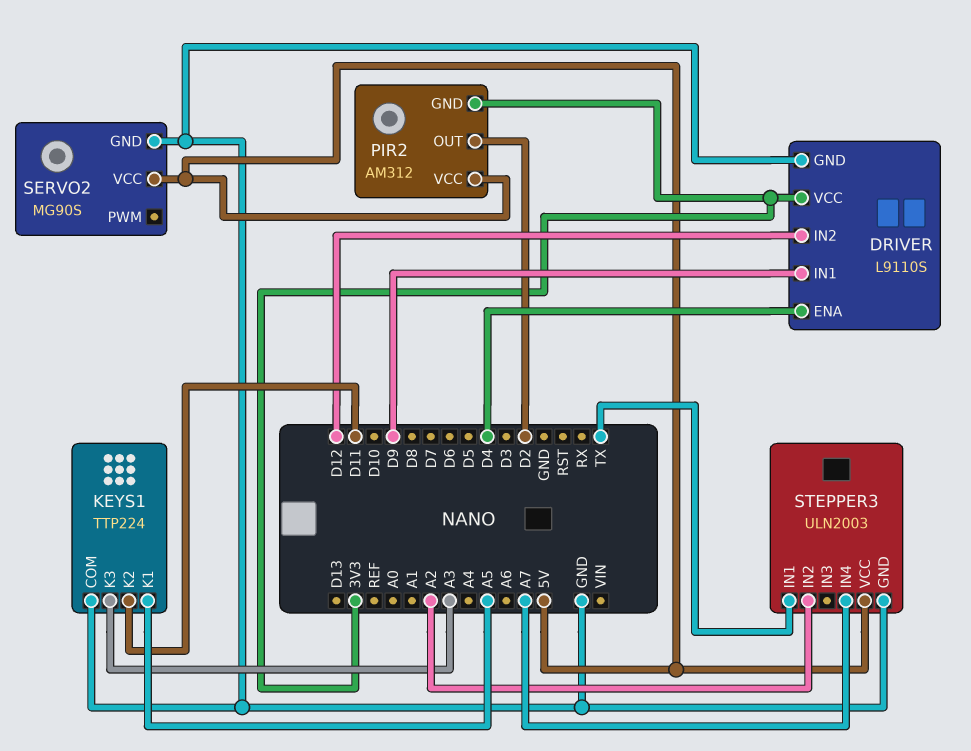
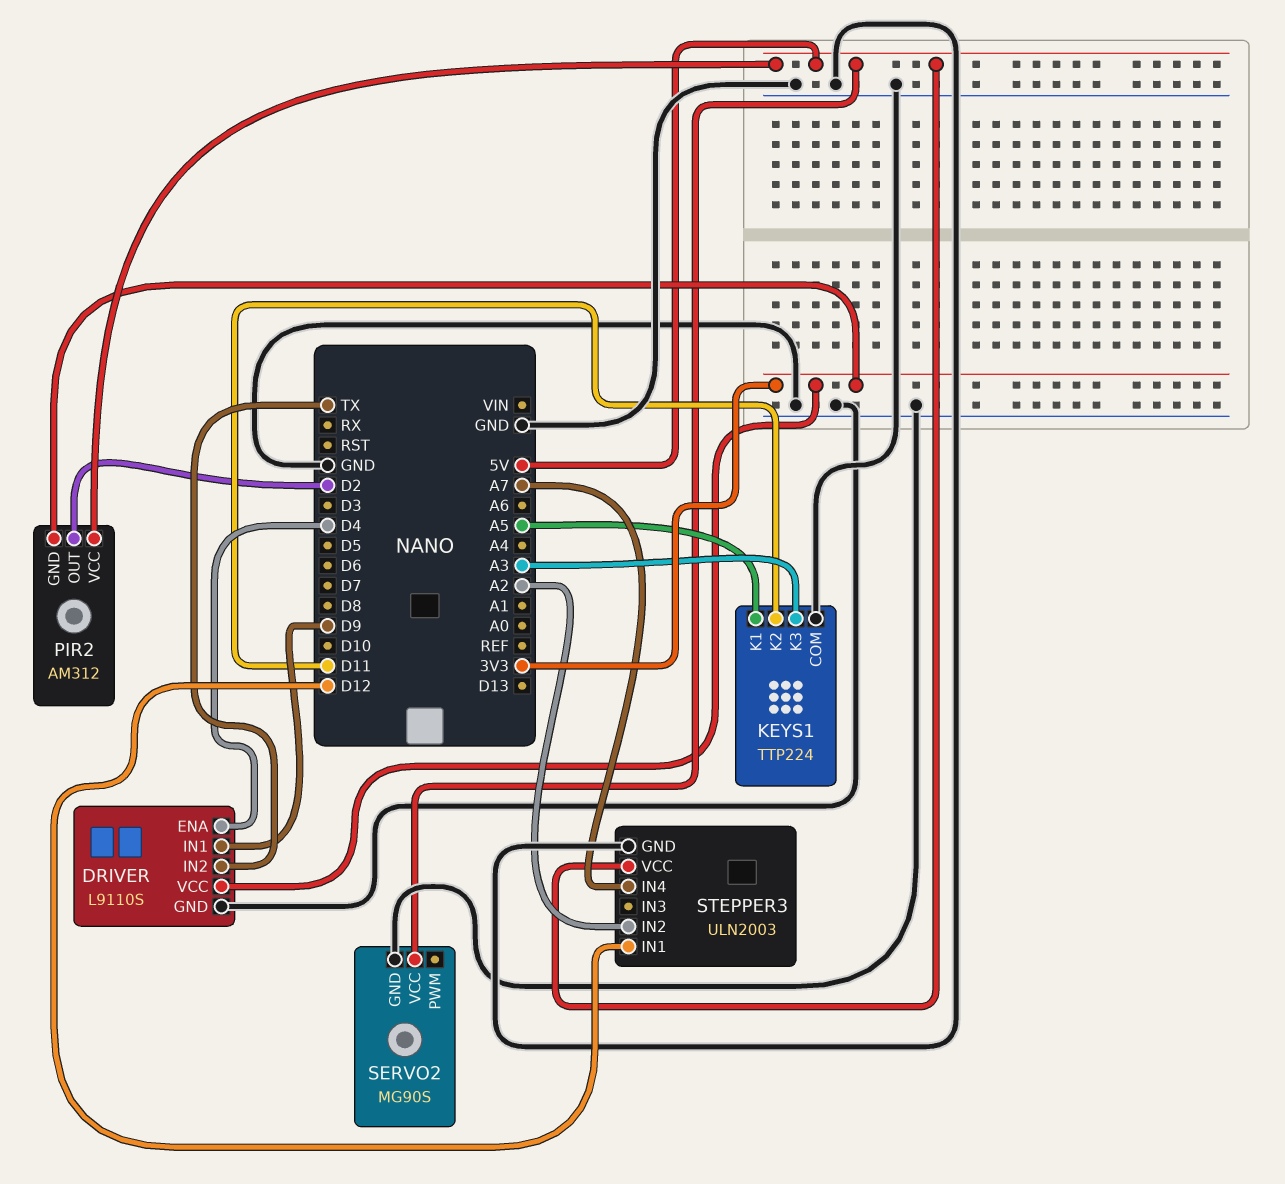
DRIVER pin IN2: D12 -> TX
STEPPER3 pin IN1: TX -> D12

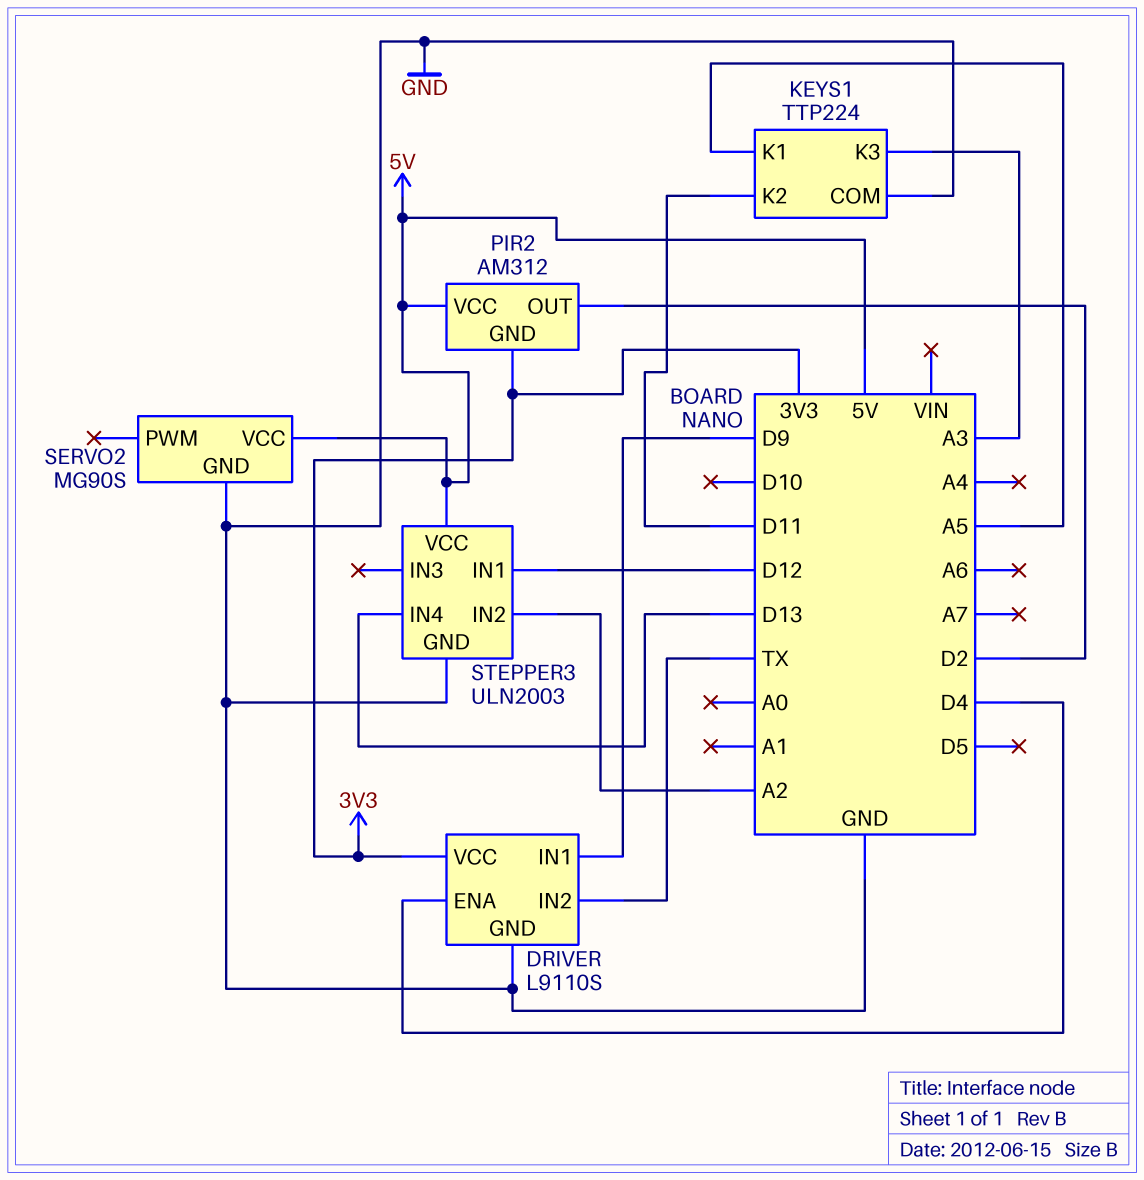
STEPPER3 pin IN4: A7 -> D13

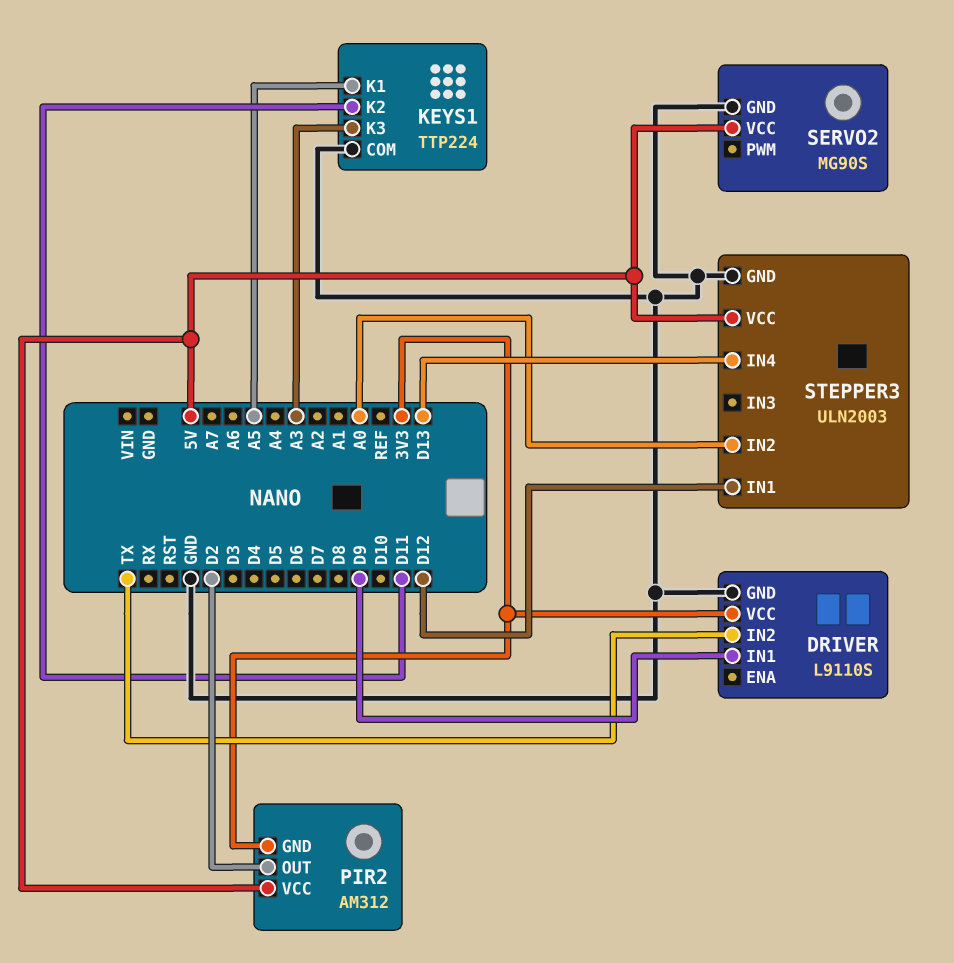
DRIVER pin ENA: D4 -> none
STEPPER3 pin IN2: A2 -> A0

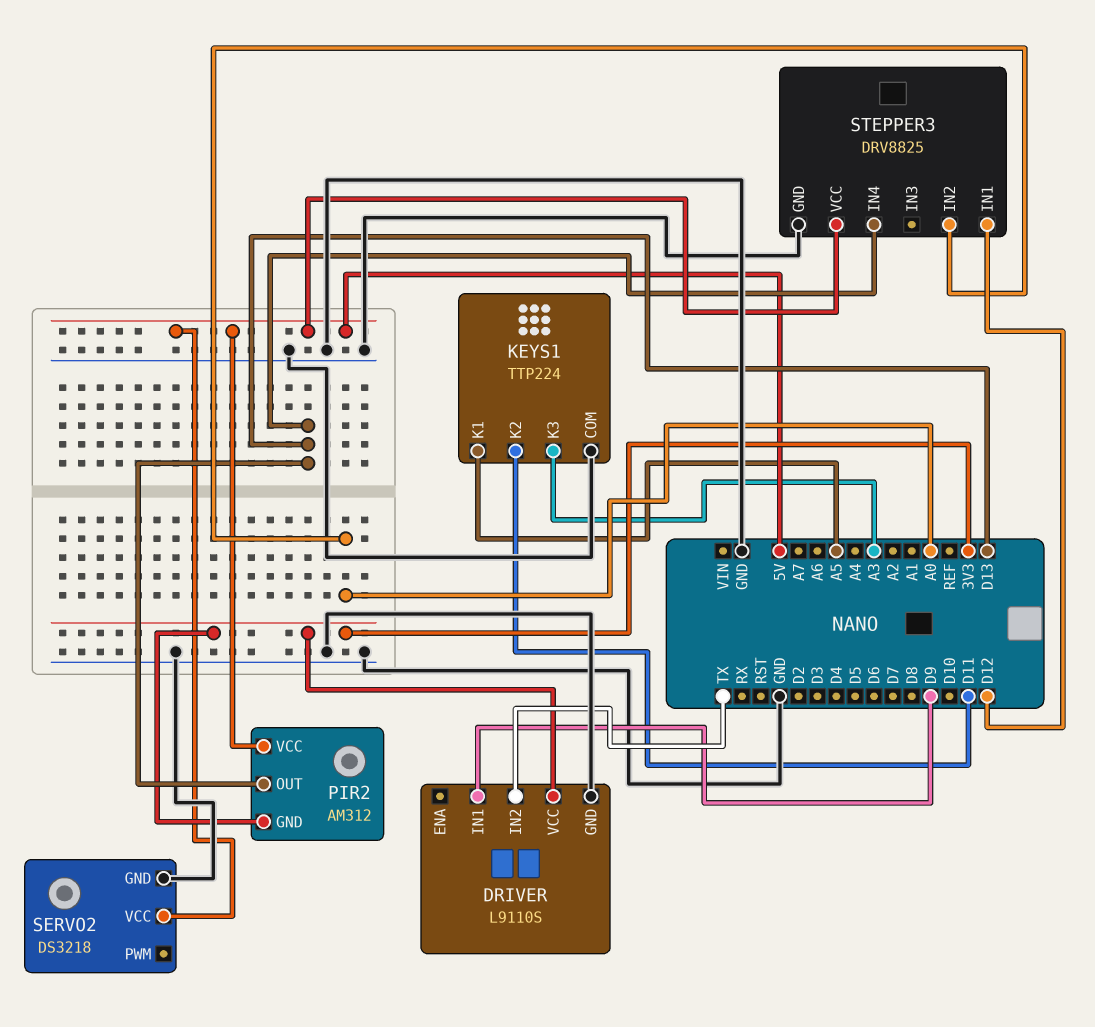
PIR2 pin OUT: D2 -> D13
SERVO2: MG90S -> DS3218
STEPPER3: ULN2003 -> DRV8825

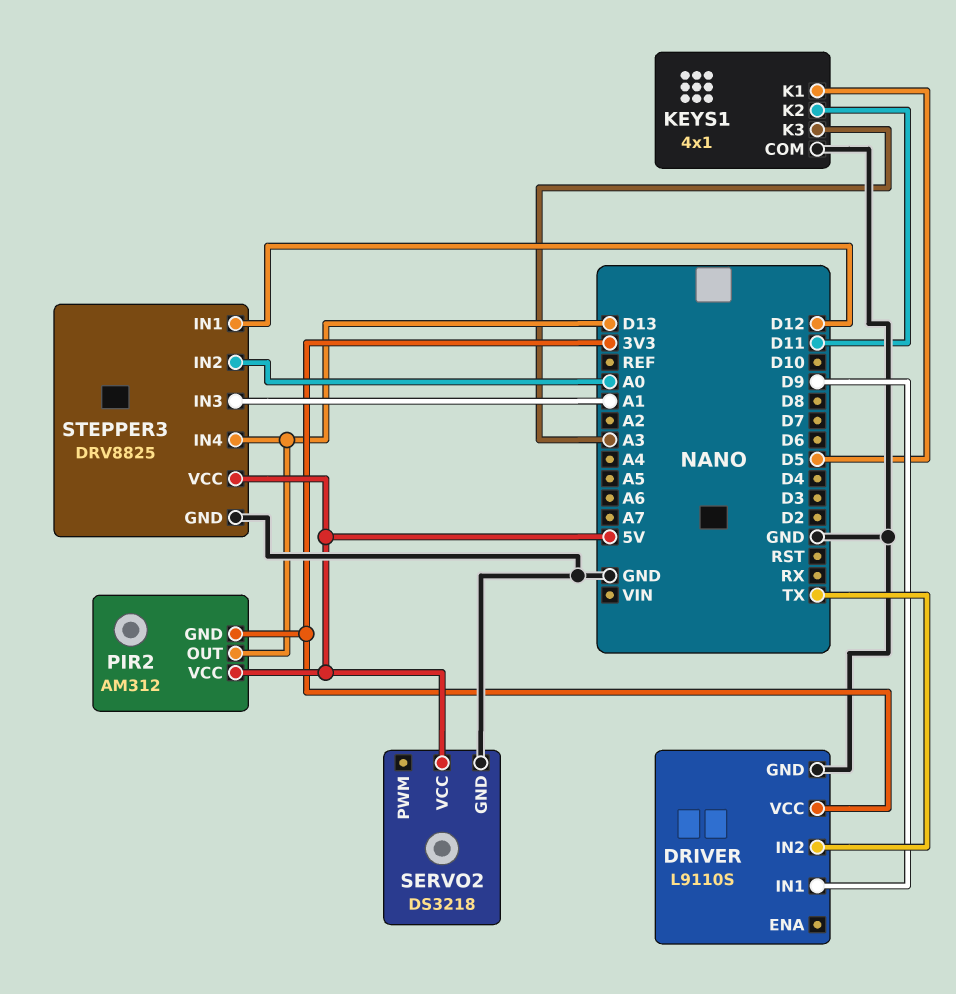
KEYS1: TTP224 -> 4x1
KEYS1 pin K1: A5 -> D5
STEPPER3 pin IN3: none -> A1

